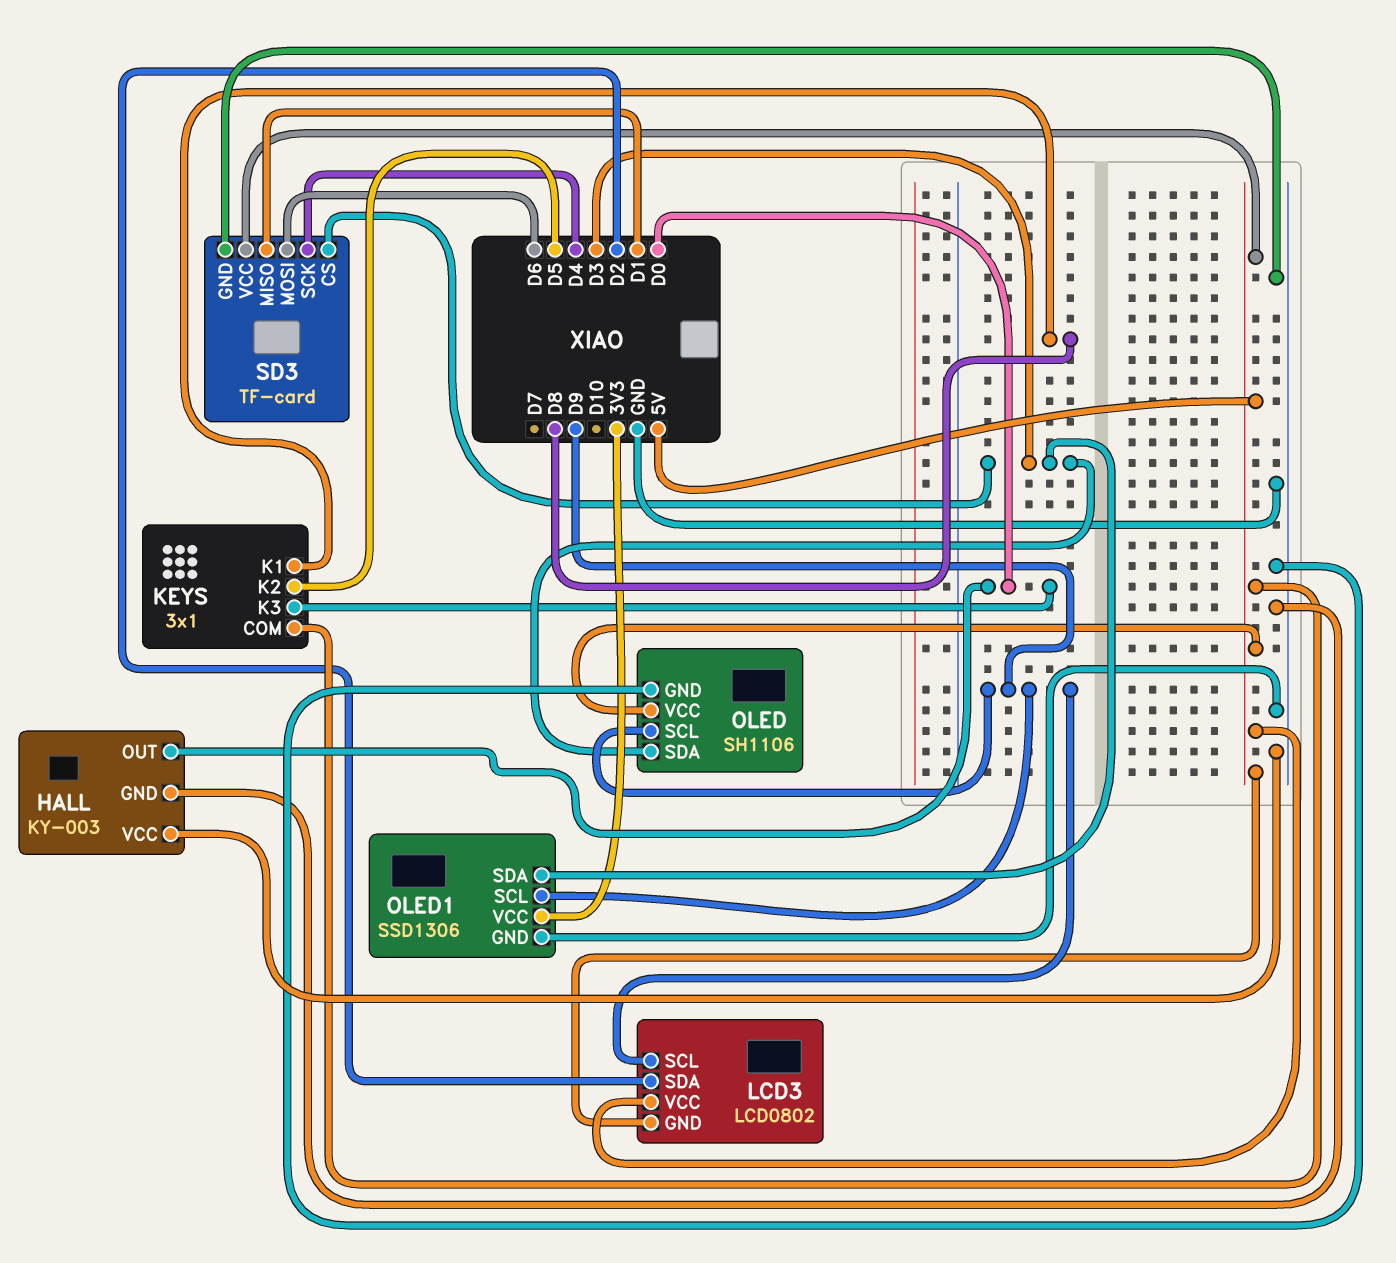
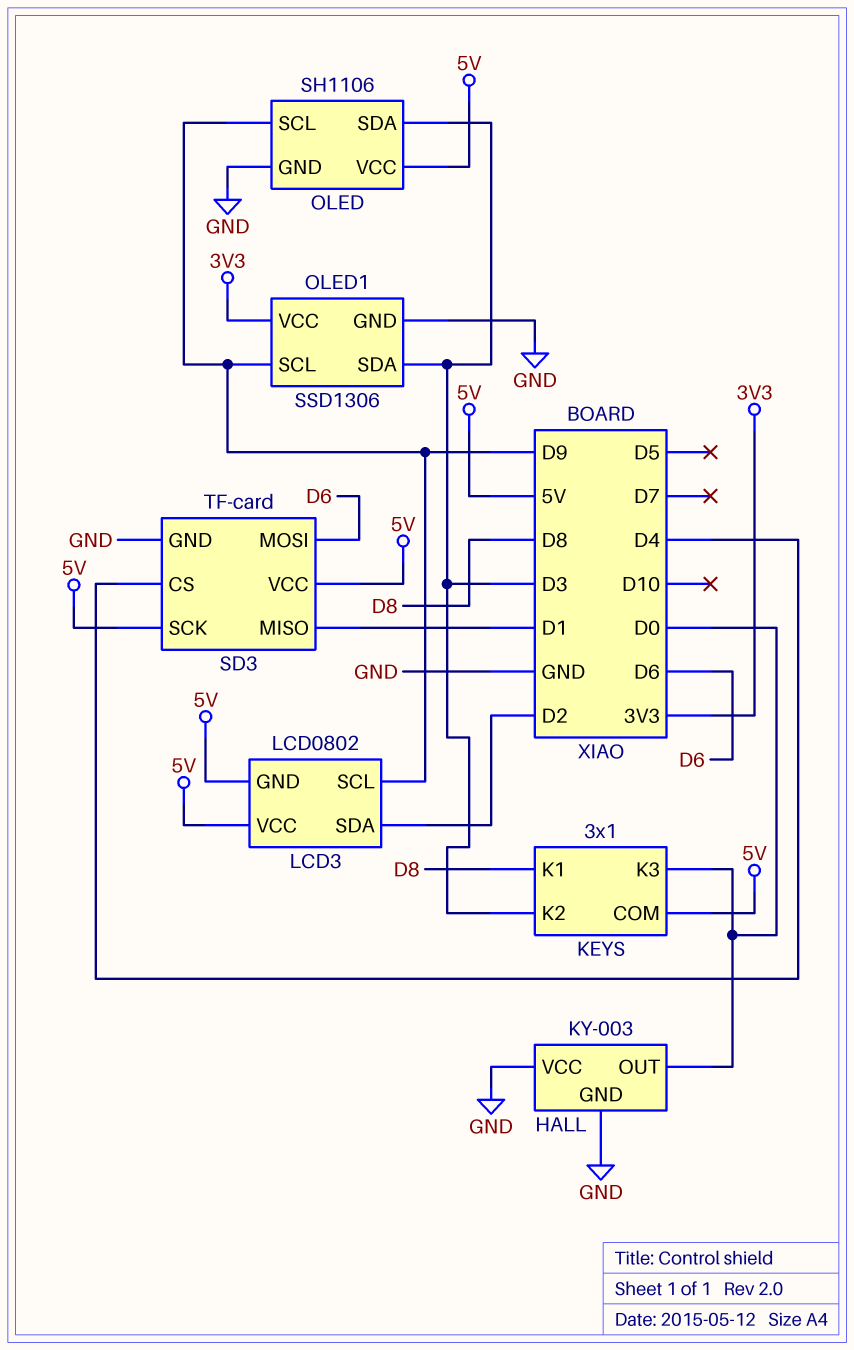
KEYS pin K2: D5 -> D3
SD3 pin CS: D3 -> D4
SD3 pin SCK: D4 -> 5V

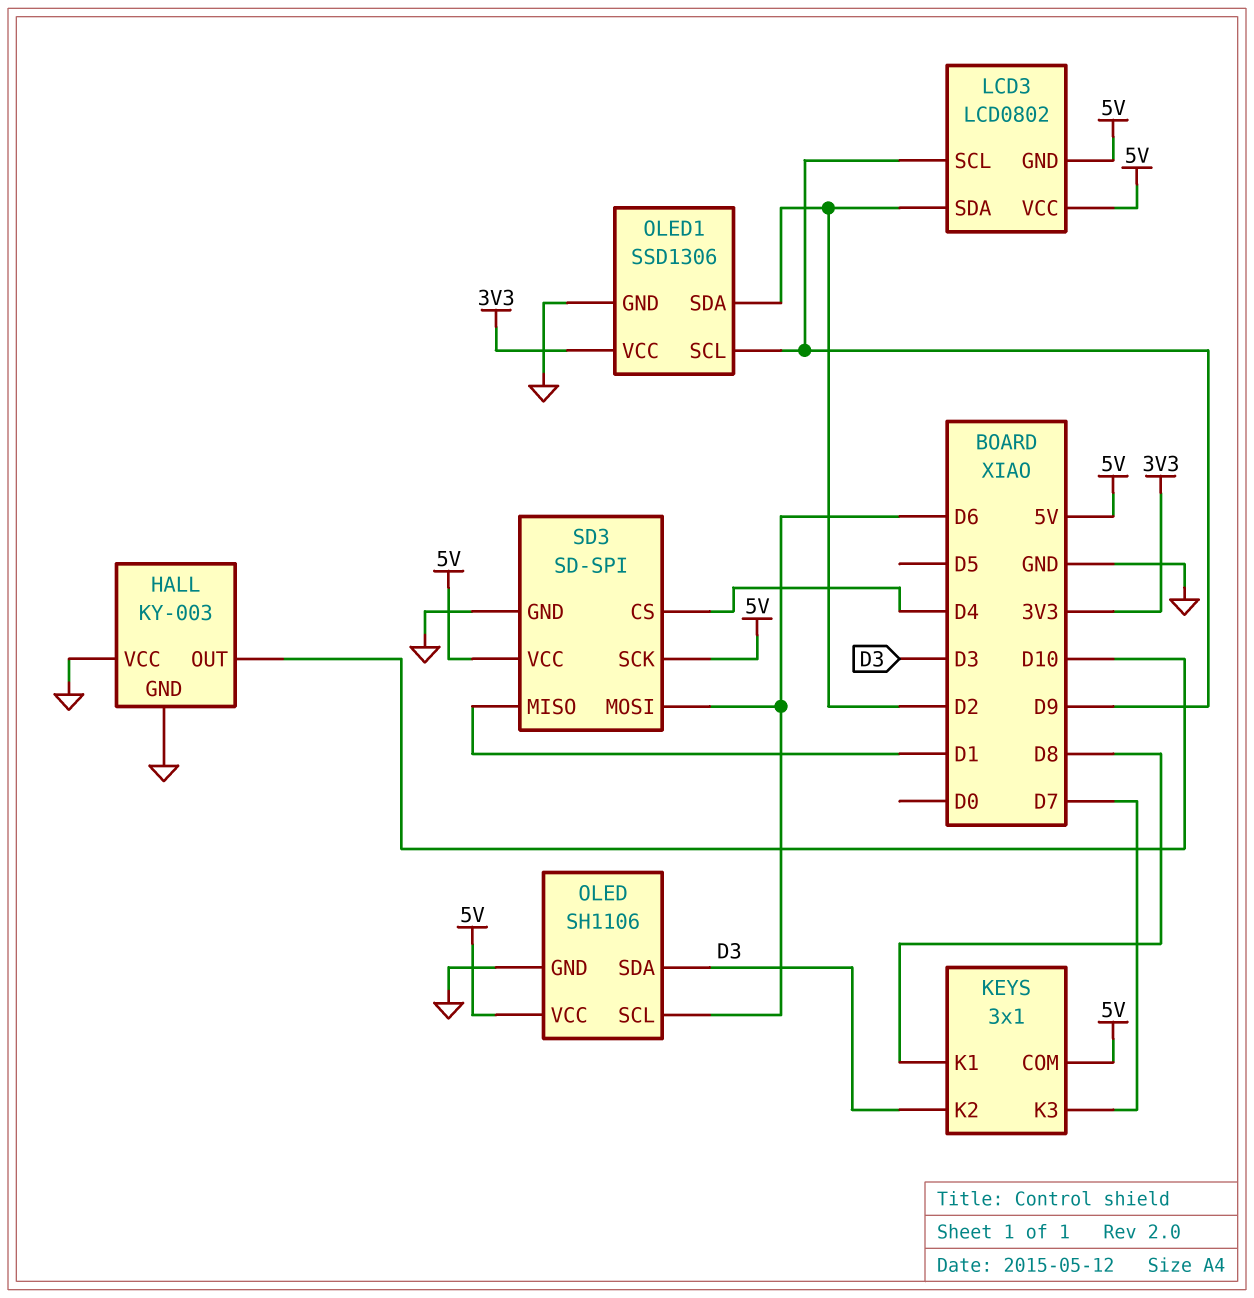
HALL pin OUT: D0 -> D10
KEYS pin K3: D0 -> D7
OLED pin SCL: D9 -> D6
OLED1 pin SDA: D3 -> D2
SD3: TF-card -> SD-SPI

